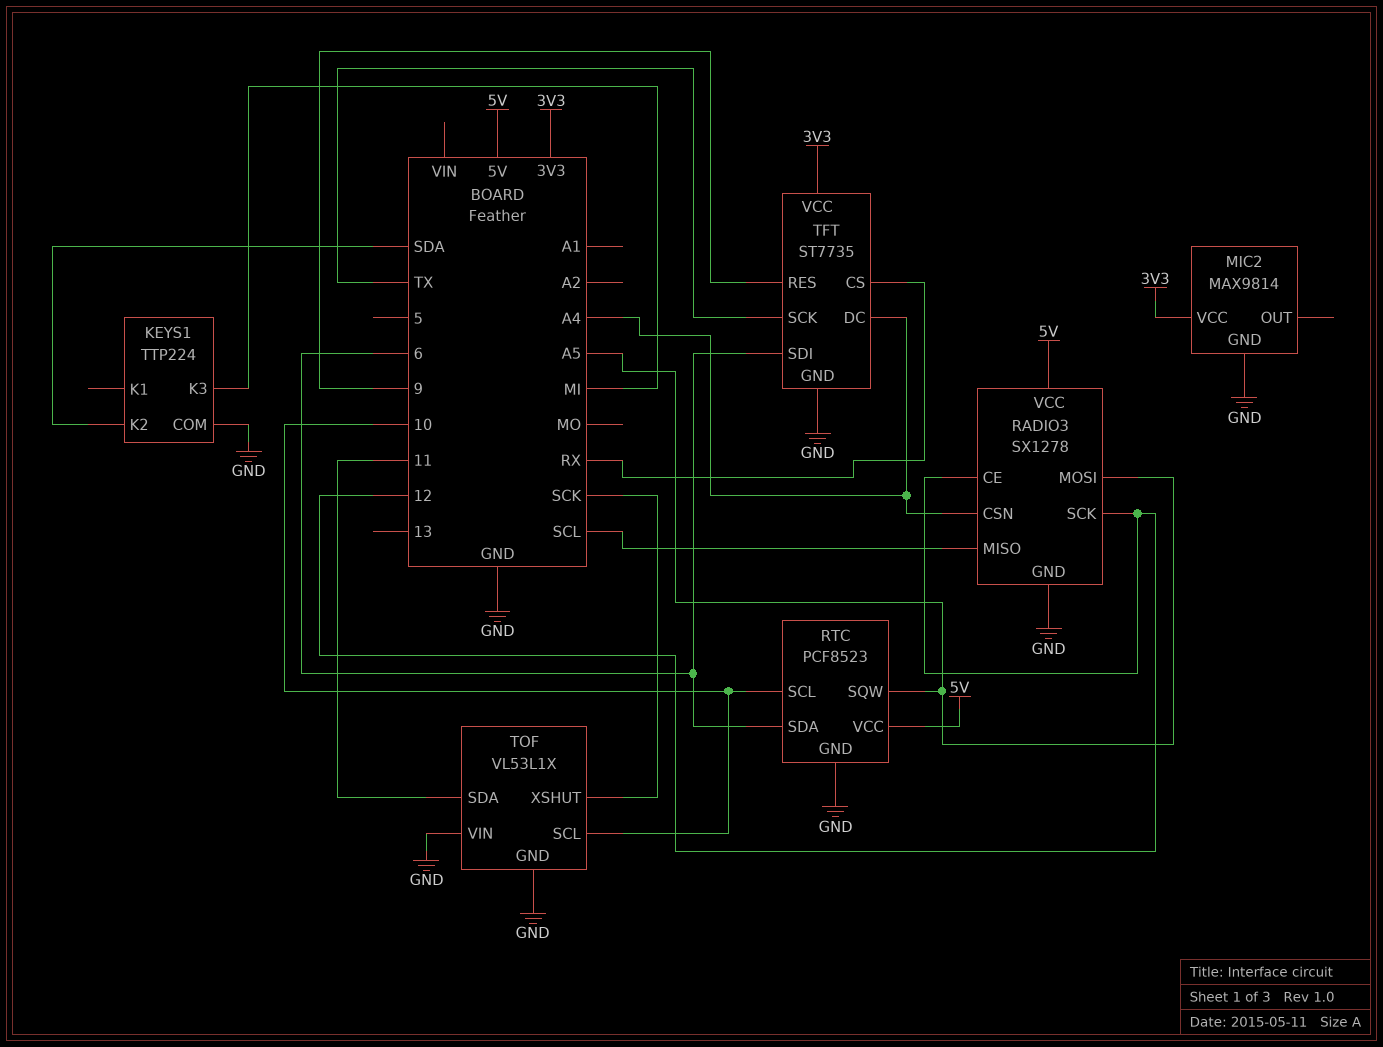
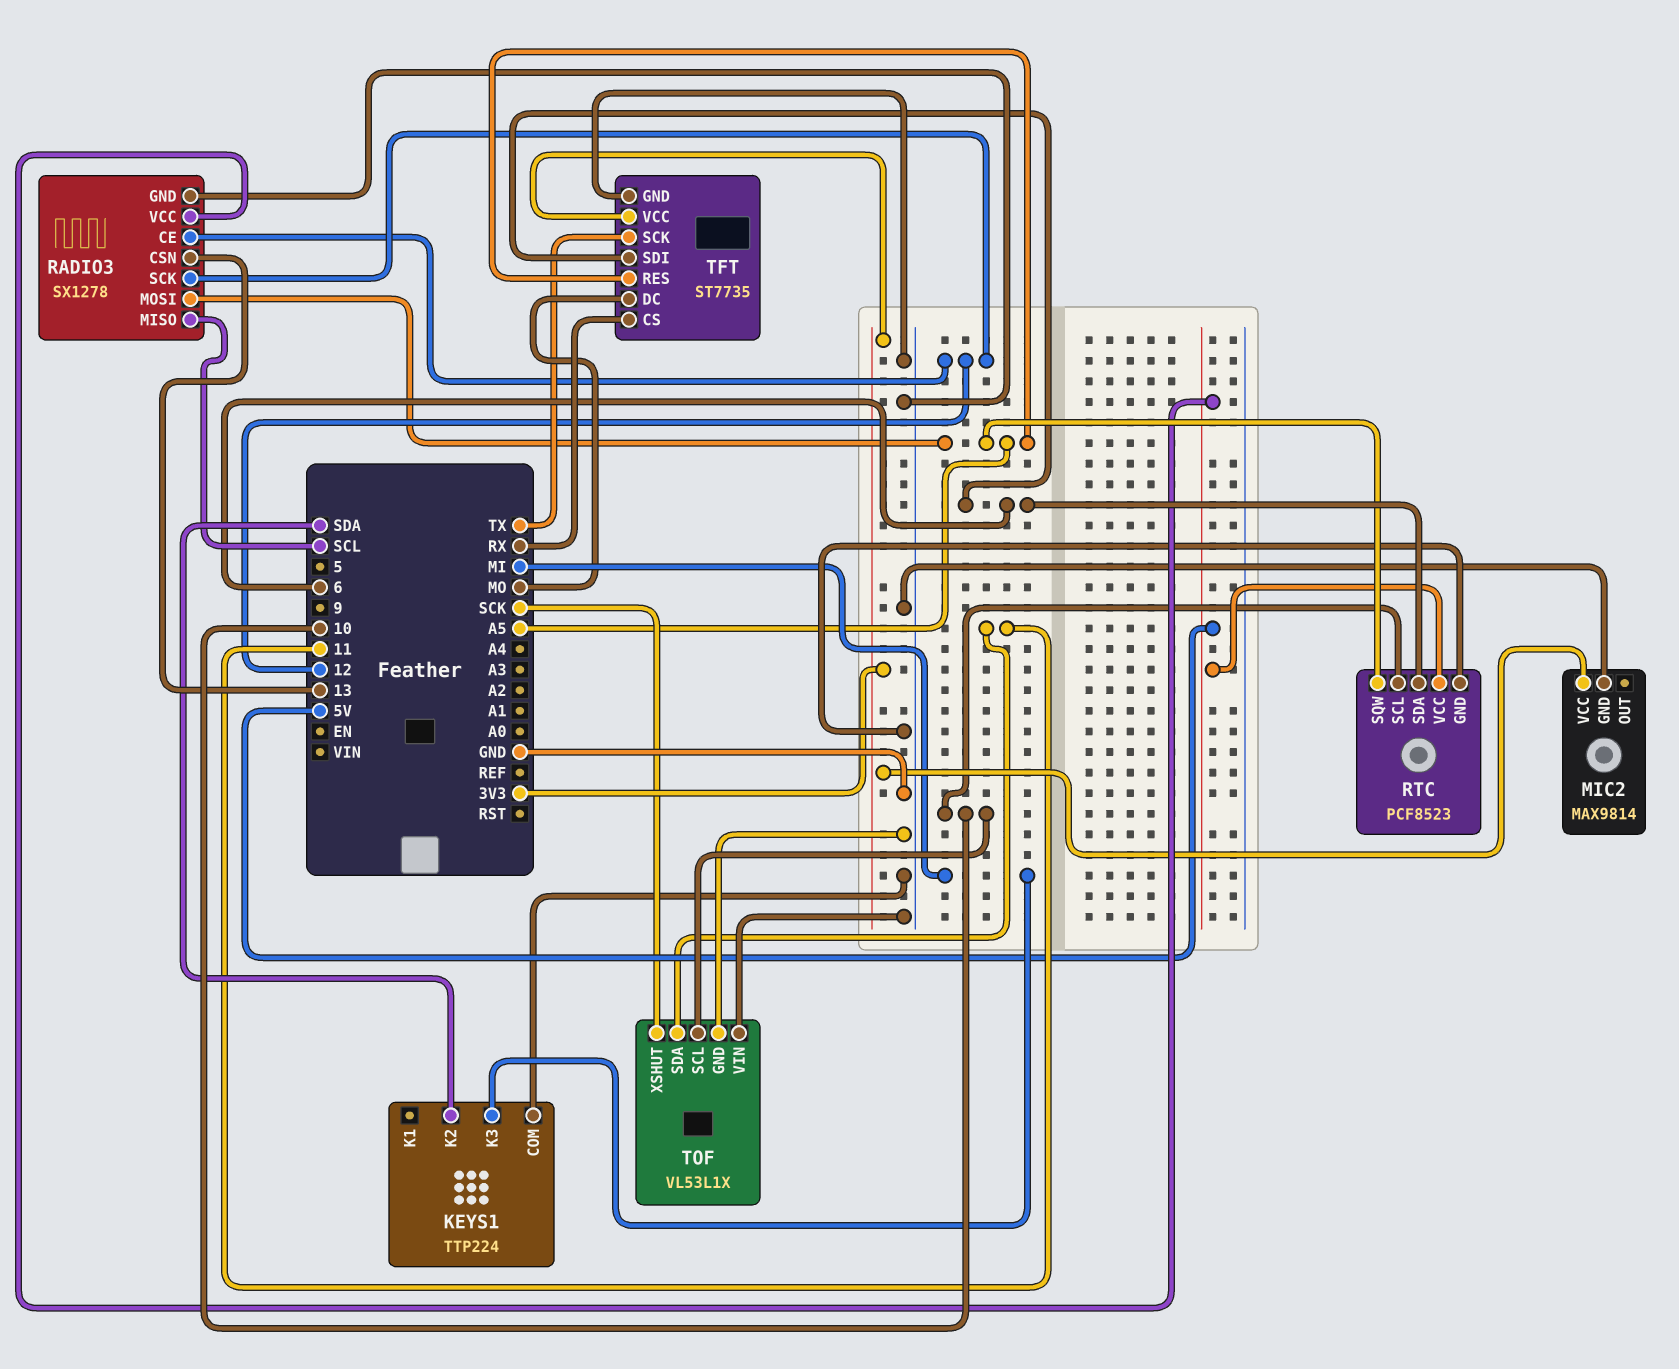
RADIO3 pin CSN: A4 -> 13
TFT pin DC: A4 -> MO
TFT pin RES: 9 -> A5

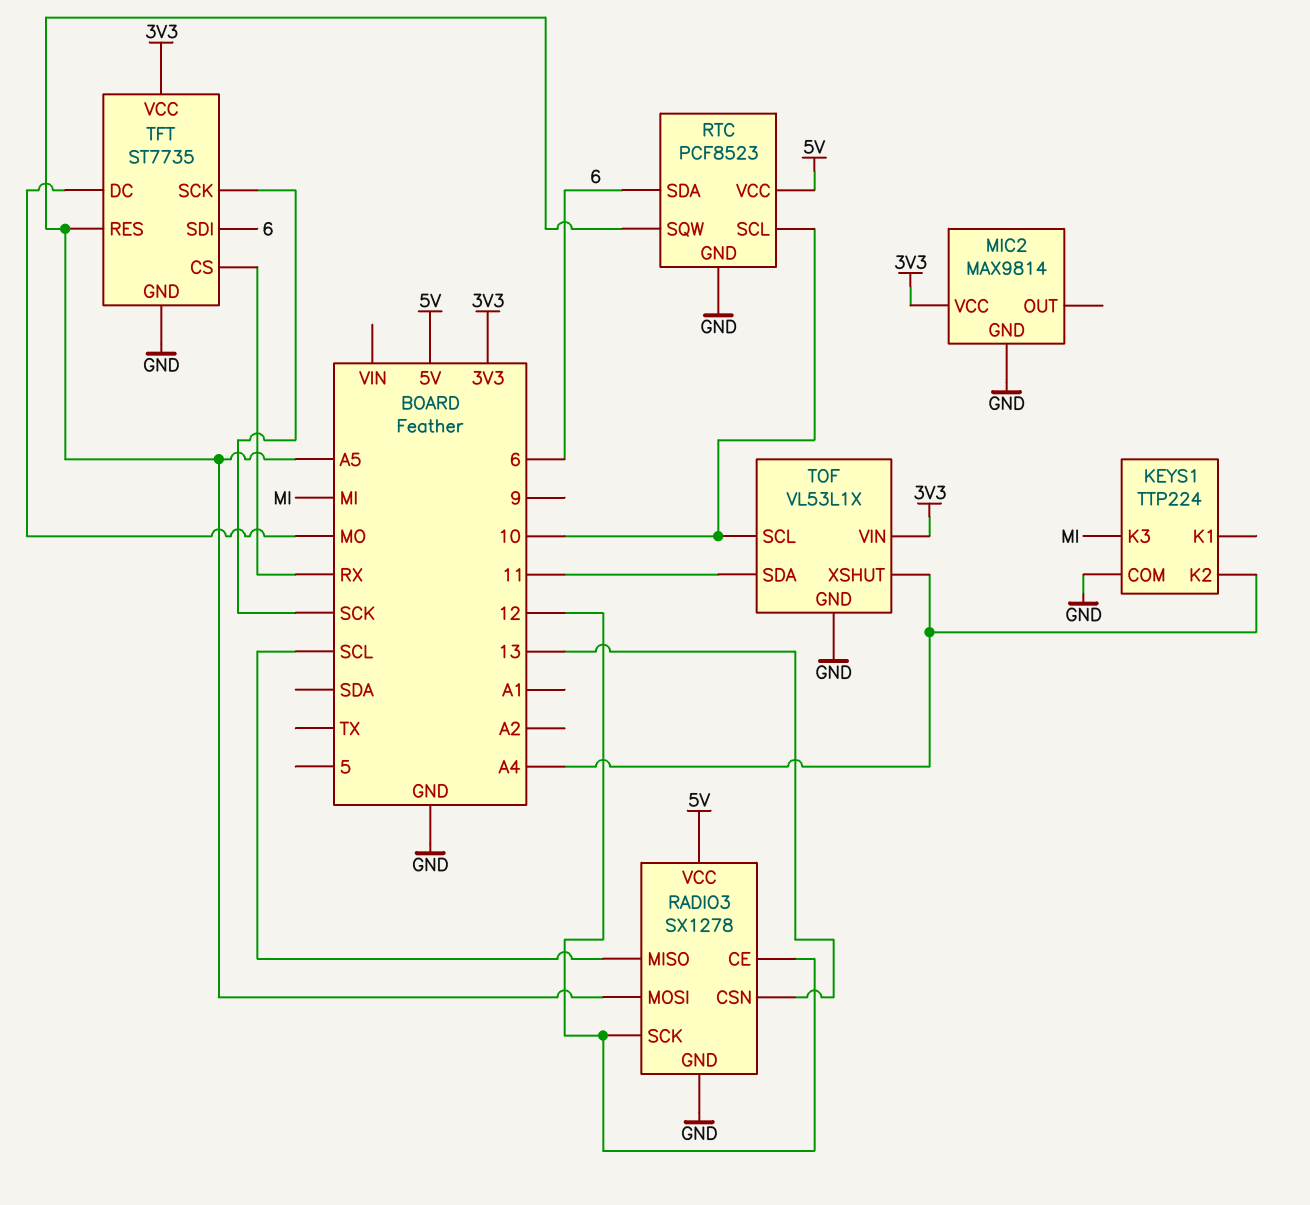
KEYS1 pin K2: SDA -> A4
TFT pin SCK: TX -> SCK
TOF pin VIN: GND -> 3V3
TOF pin XSHUT: SCK -> A4

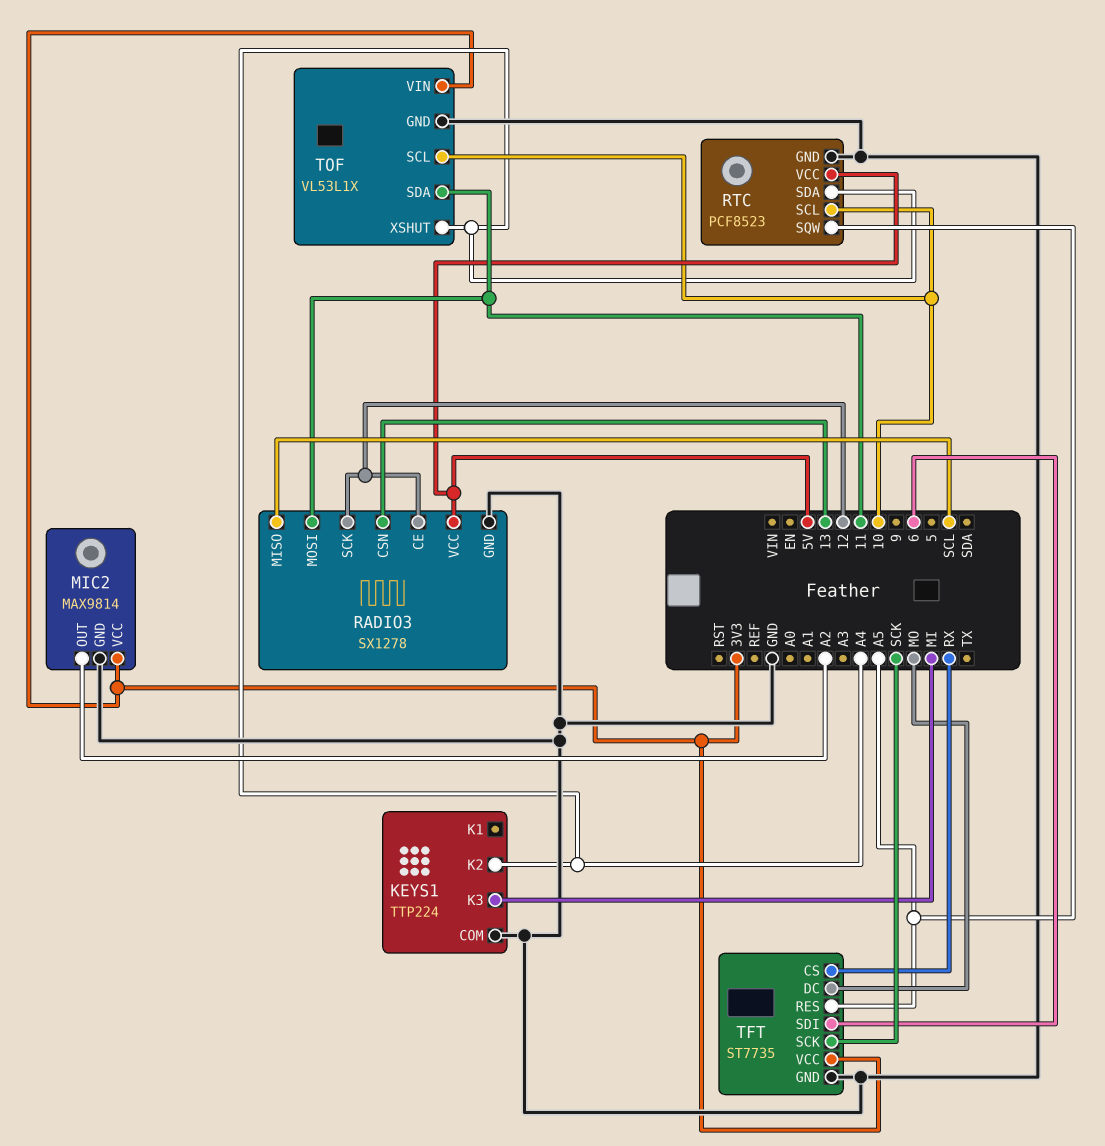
MIC2 pin OUT: none -> A2
RADIO3 pin MOSI: A5 -> 11
RTC pin SDA: 6 -> A4

